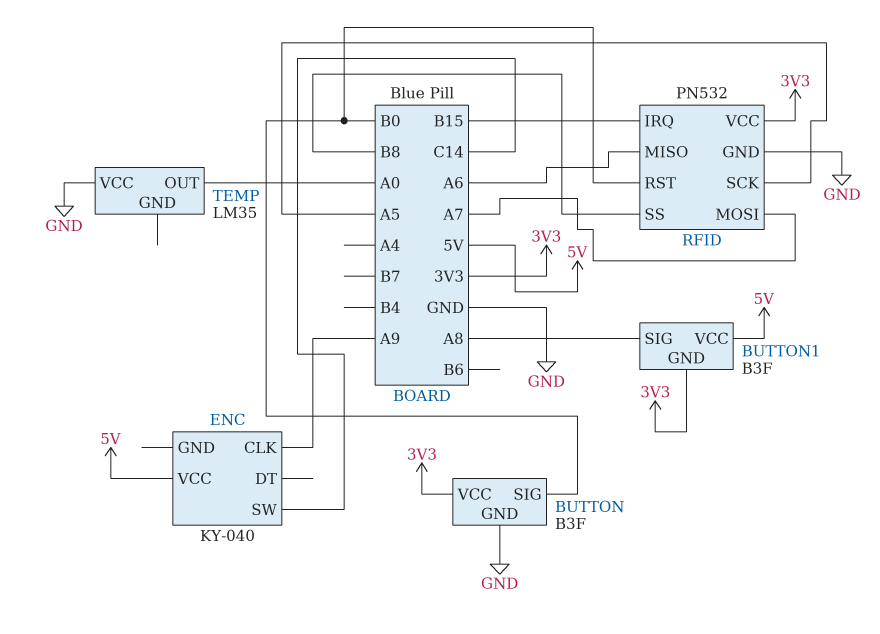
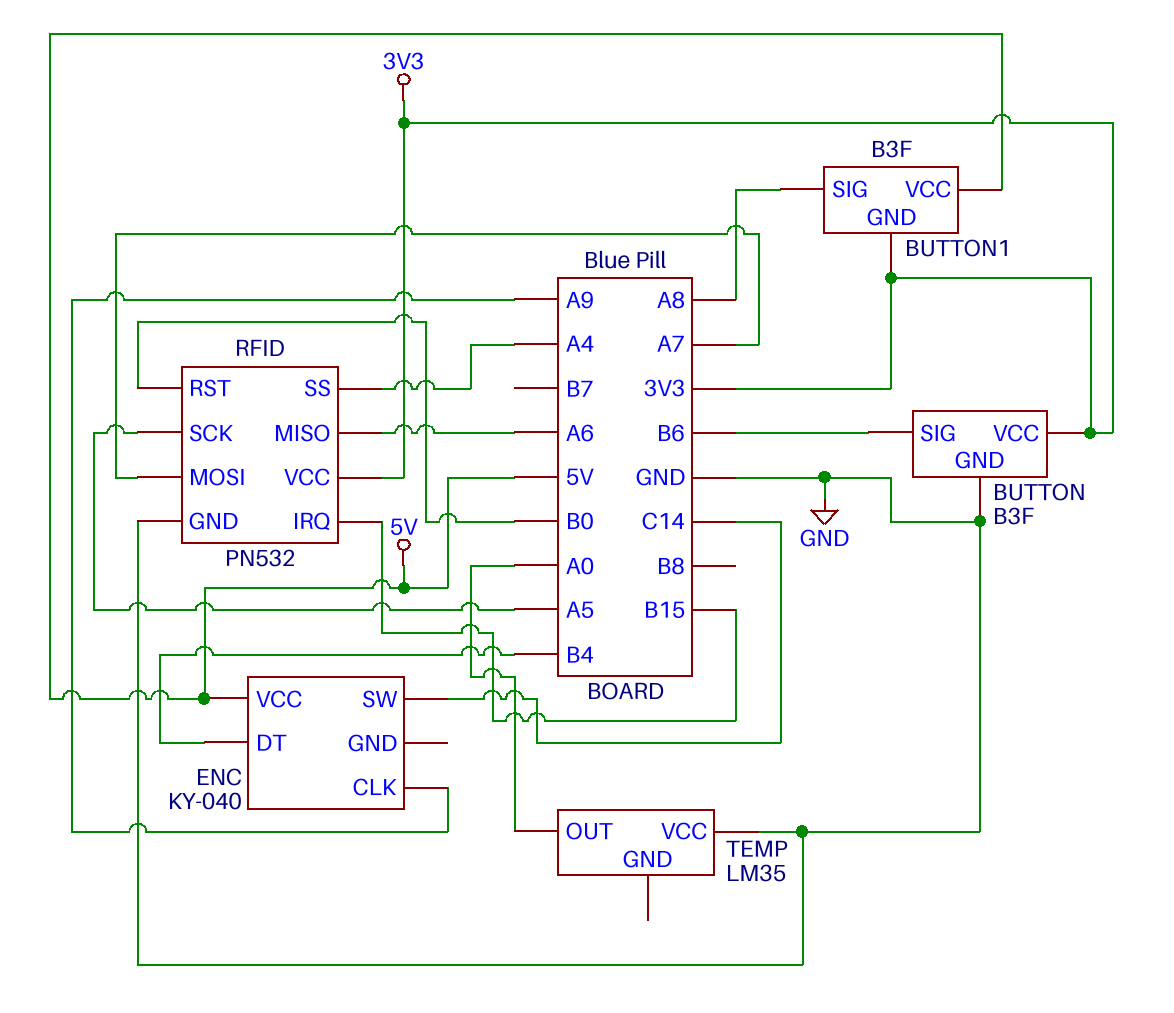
BUTTON pin SIG: B0 -> B6
ENC pin DT: none -> B4
RFID pin SS: B8 -> A4

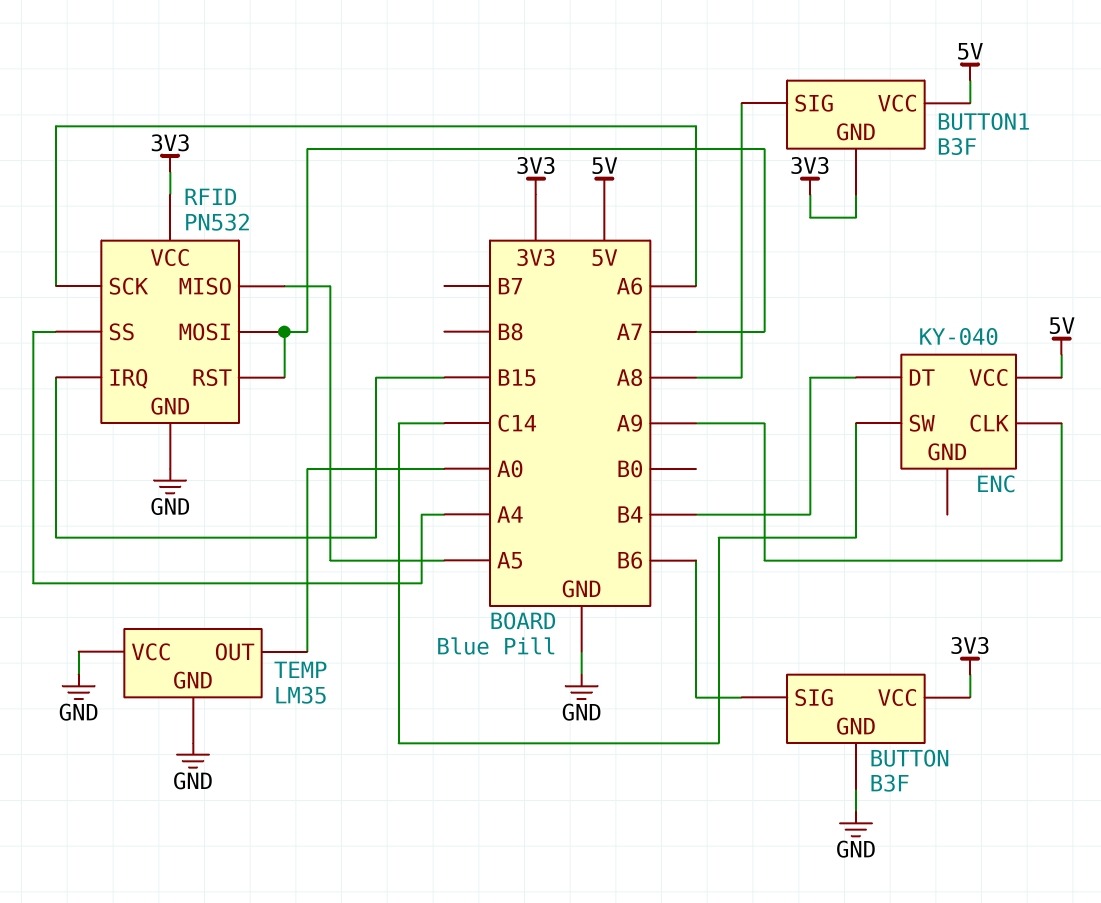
RFID pin MISO: A6 -> A5
RFID pin RST: B0 -> A7
RFID pin SCK: A5 -> A6
TEMP pin GND: none -> GND

